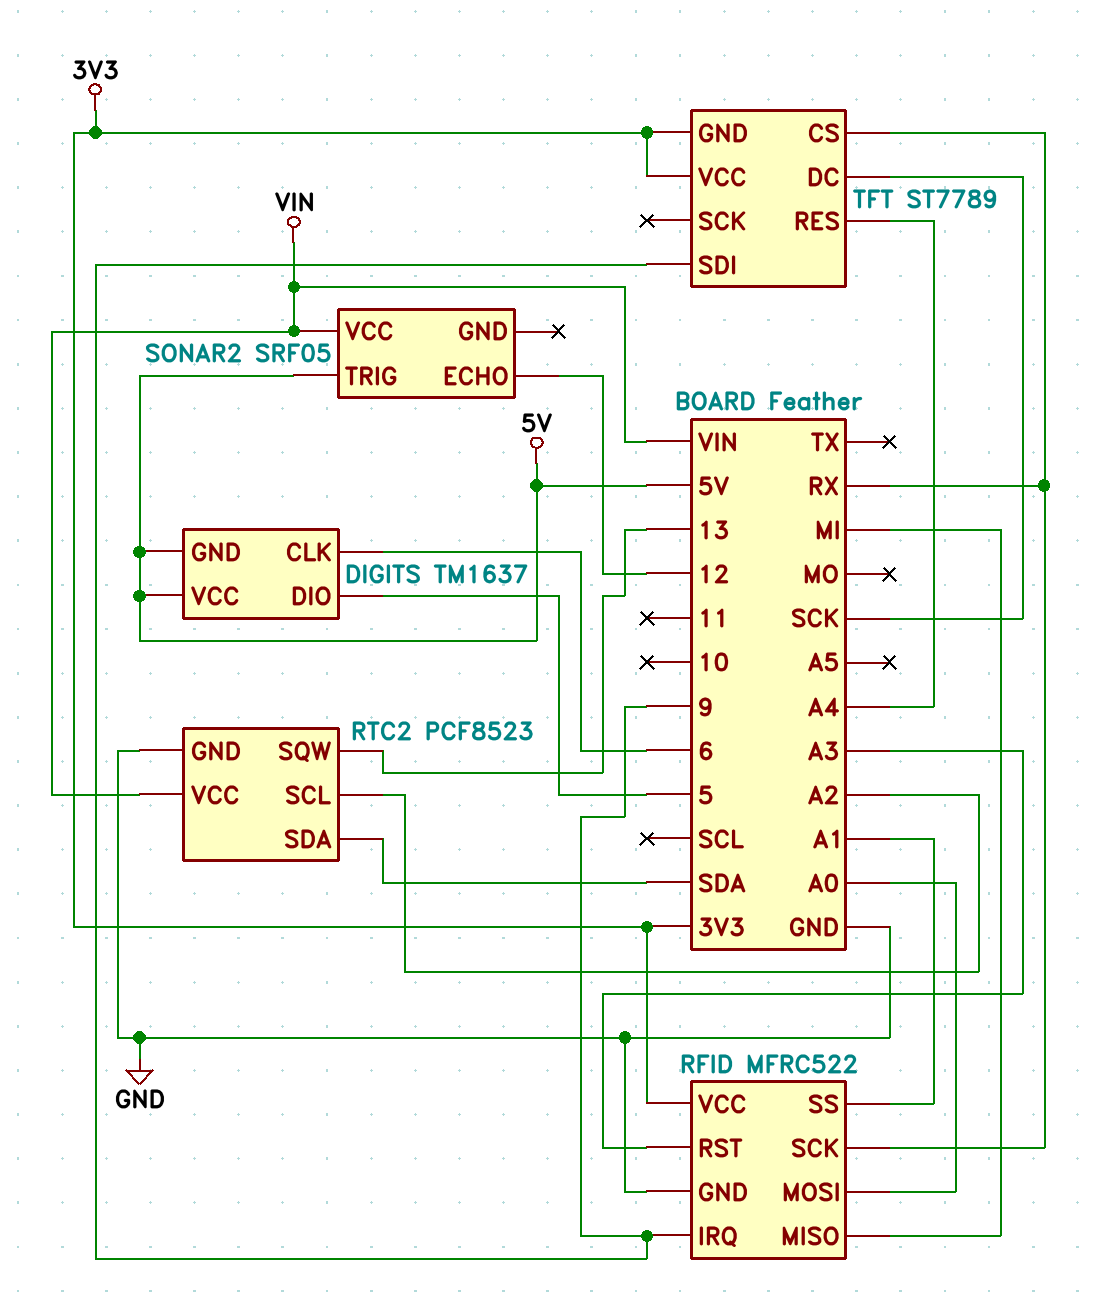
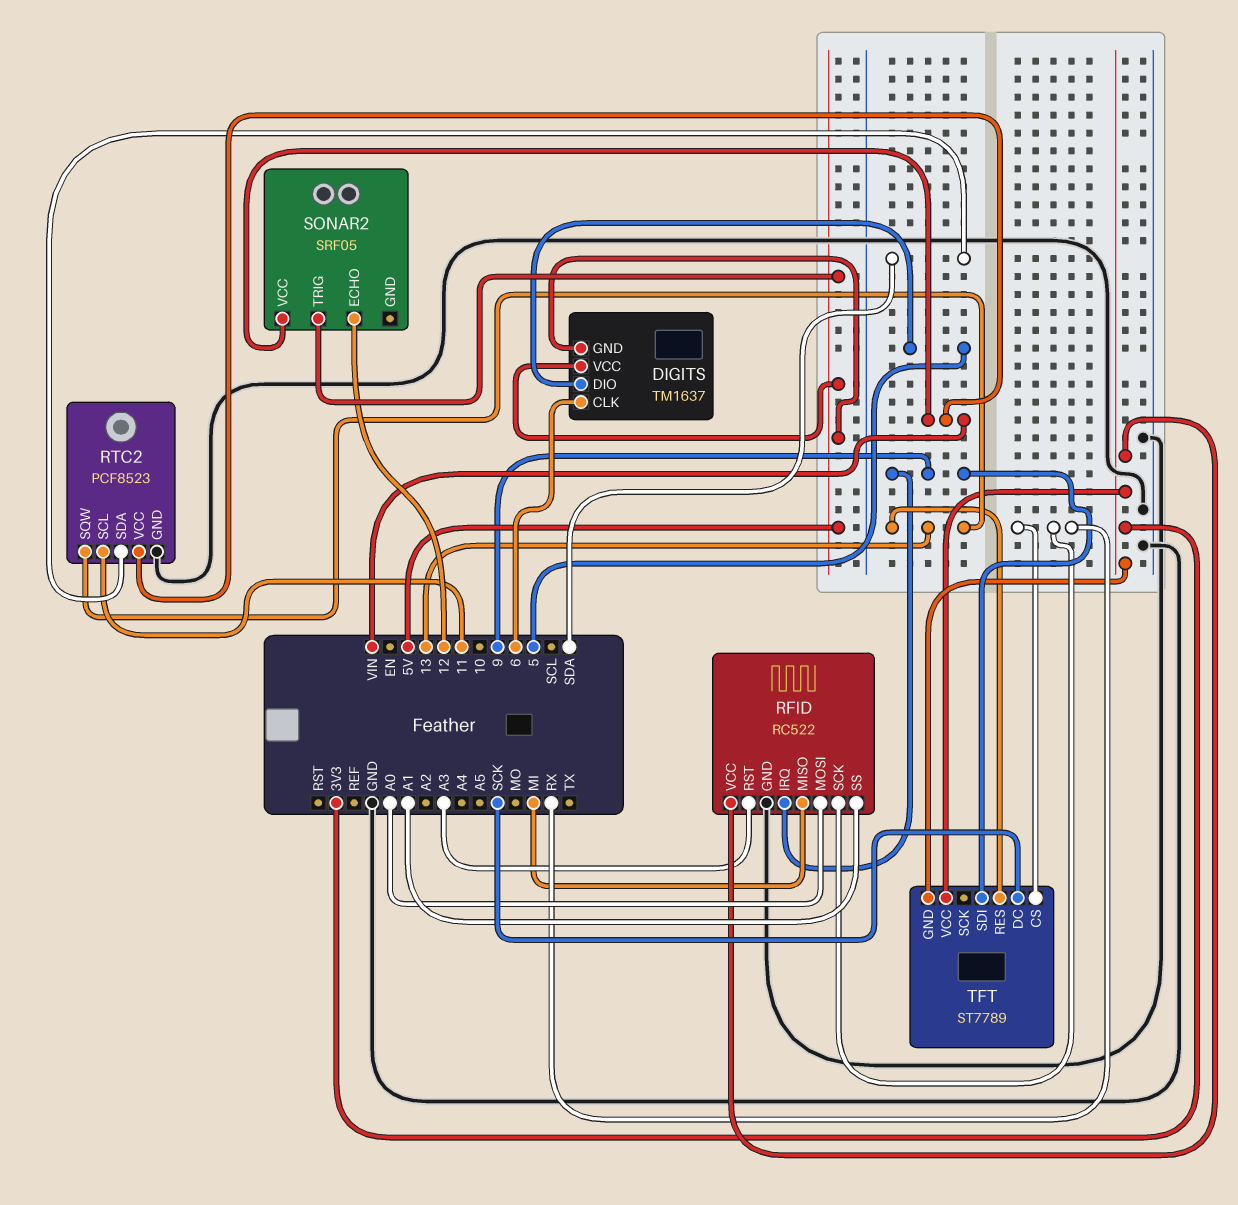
RFID: MFRC522 -> RC522
RTC2 pin SCL: A2 -> 11
TFT pin RES: A4 -> 13

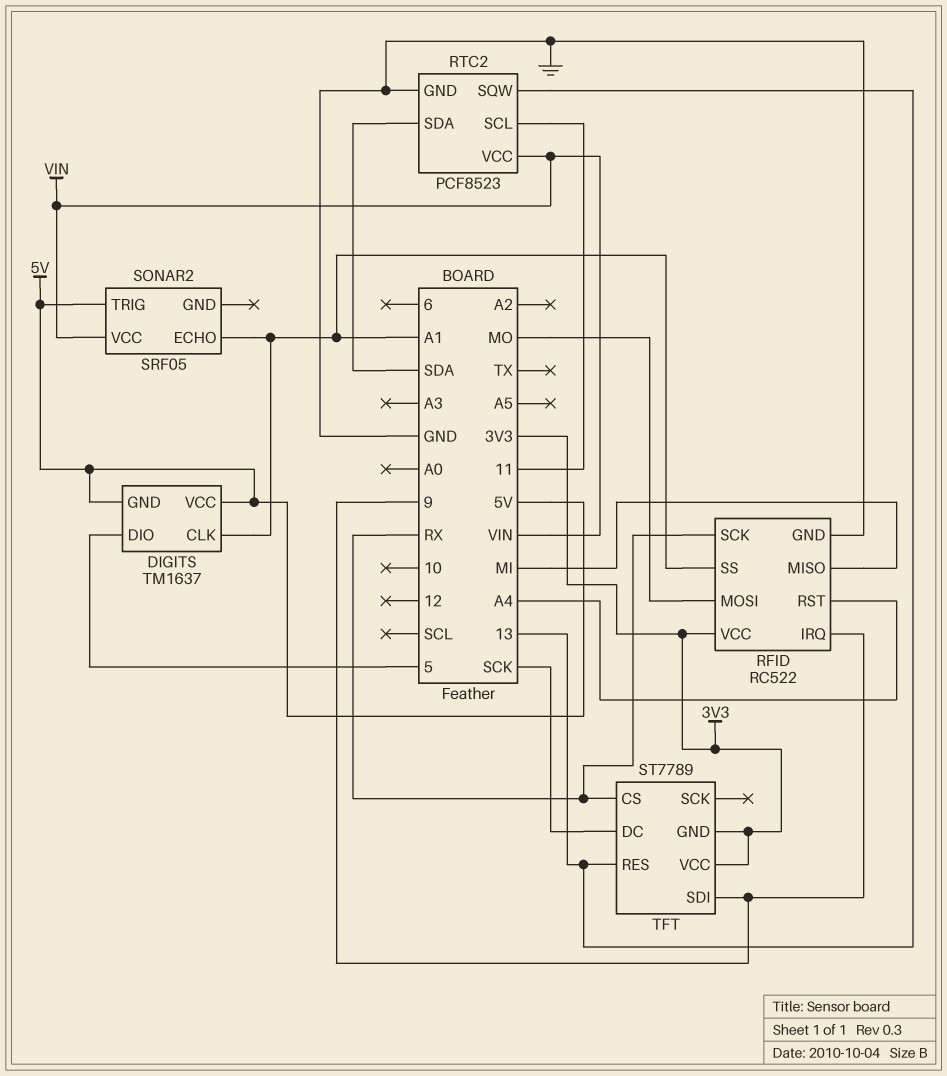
DIGITS pin CLK: 6 -> A1
RFID pin MOSI: A0 -> MO
RFID pin RST: A3 -> A4
SONAR2 pin ECHO: 12 -> A1

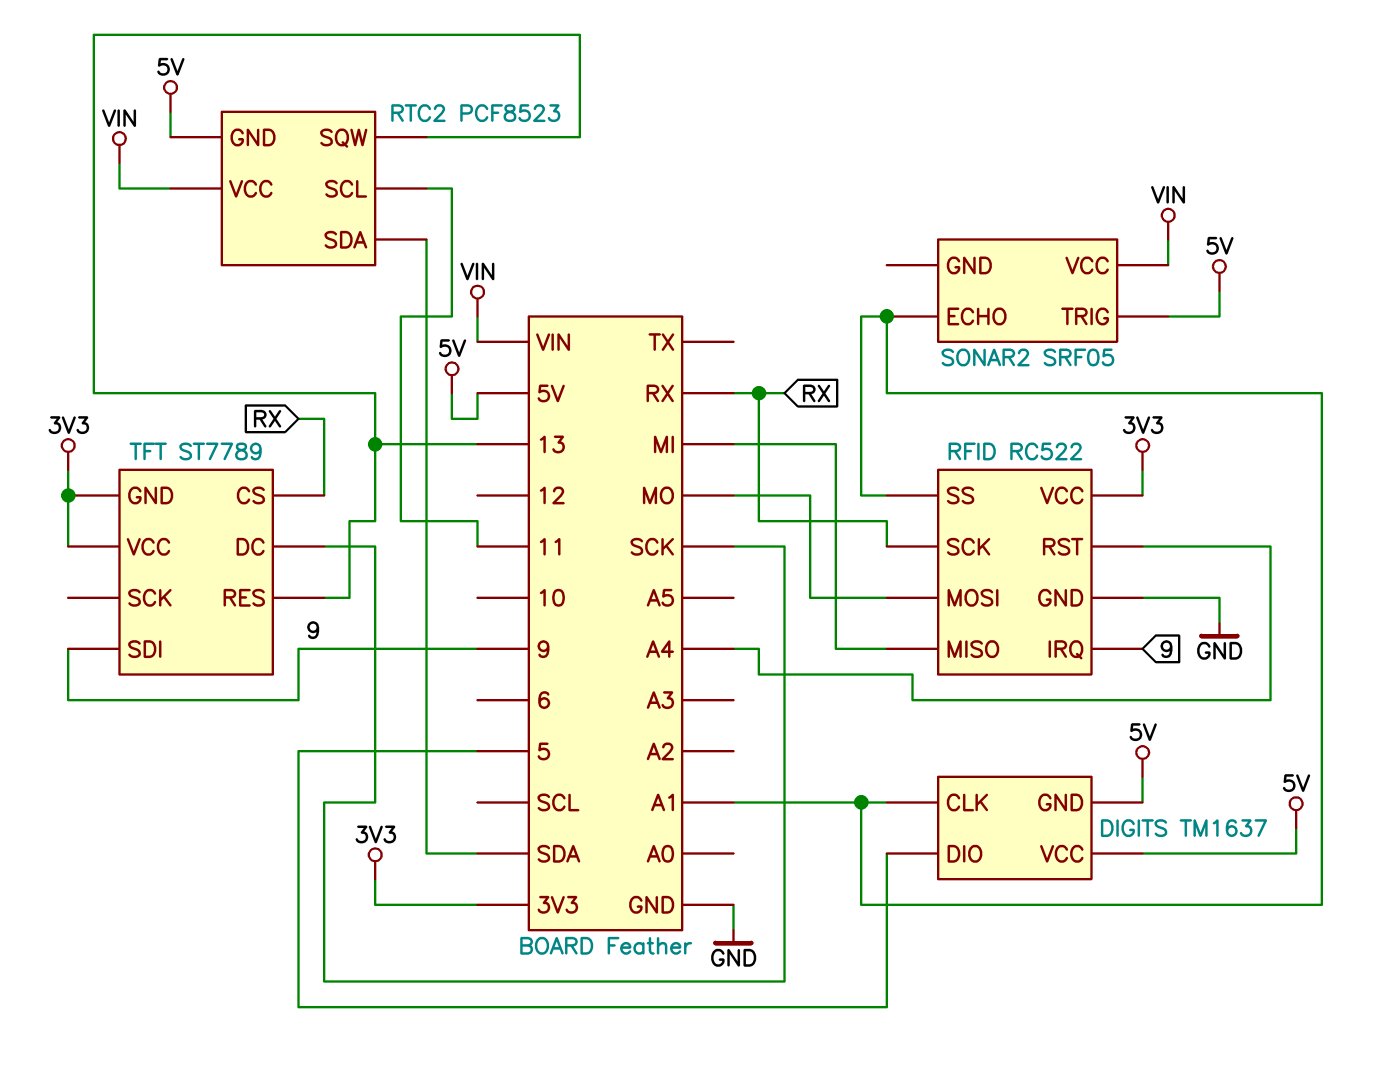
RTC2 pin GND: GND -> 5V

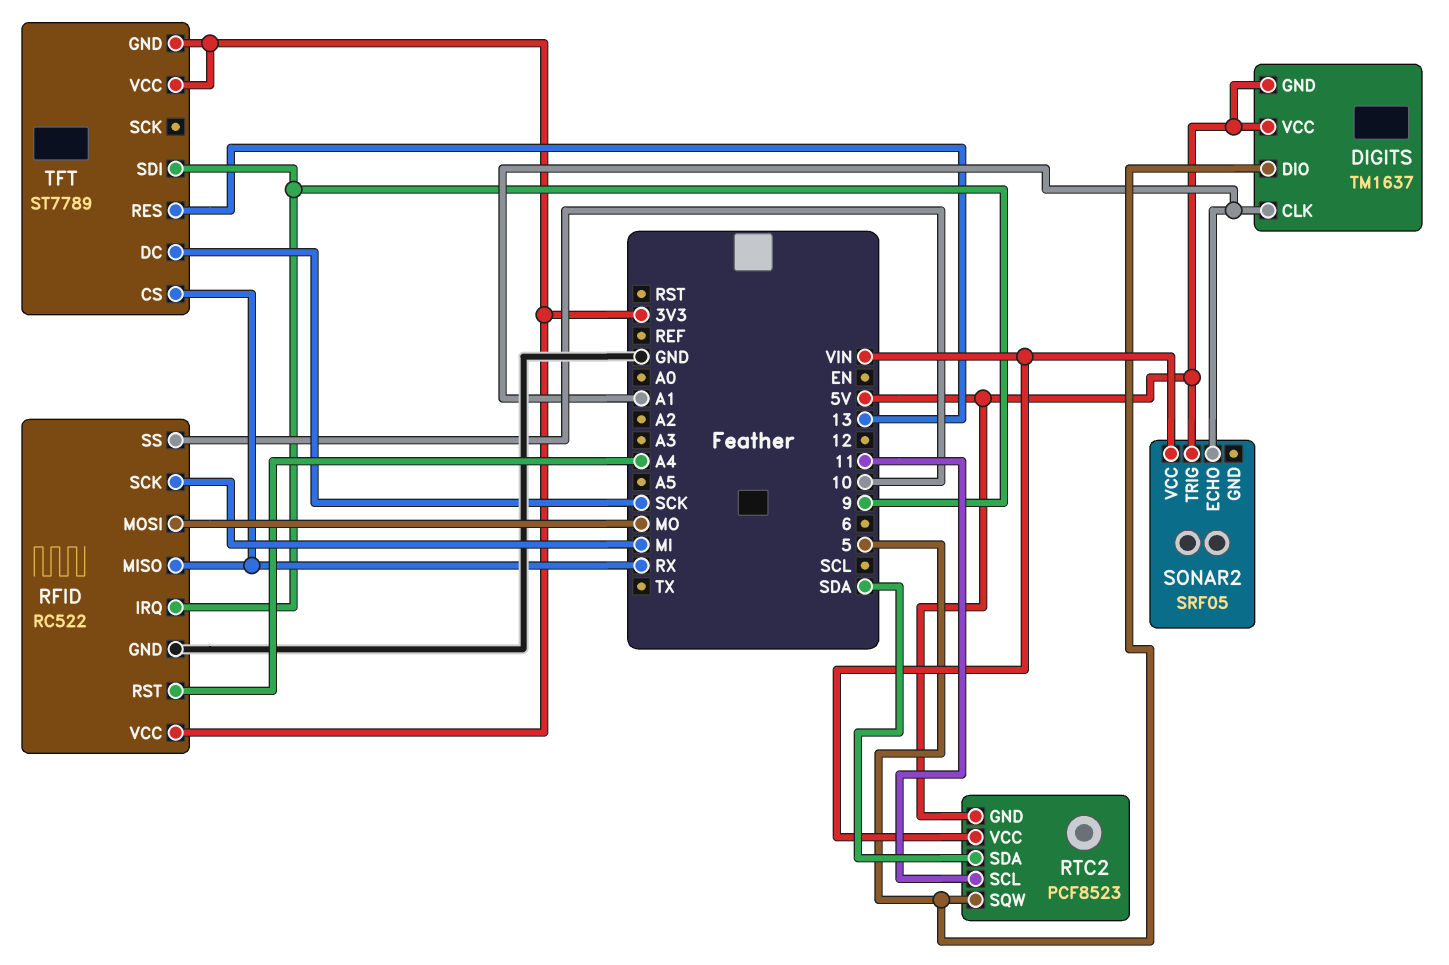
RFID pin MISO: MI -> RX
RFID pin SCK: RX -> MI
RFID pin SS: A1 -> 10
RTC2 pin SQW: 13 -> 5

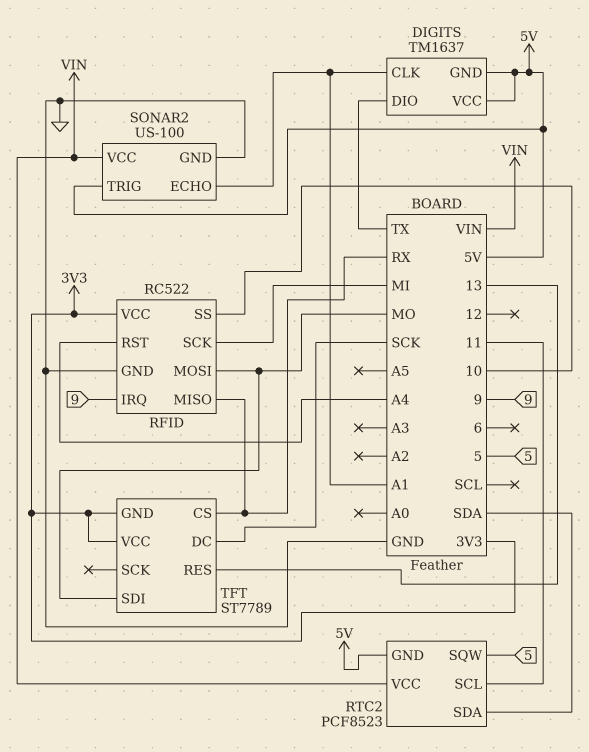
DIGITS pin DIO: 5 -> TX
SONAR2: SRF05 -> US-100
SONAR2 pin GND: none -> GND
TFT pin SDI: 9 -> MO

